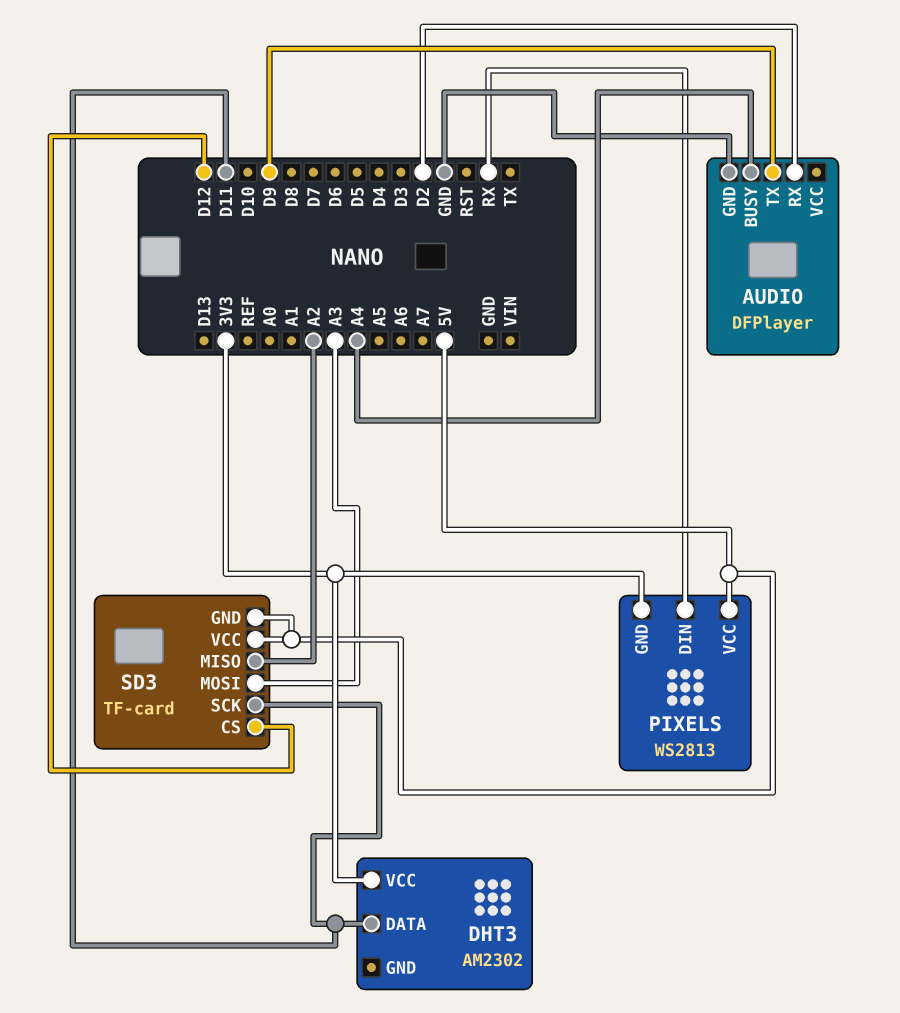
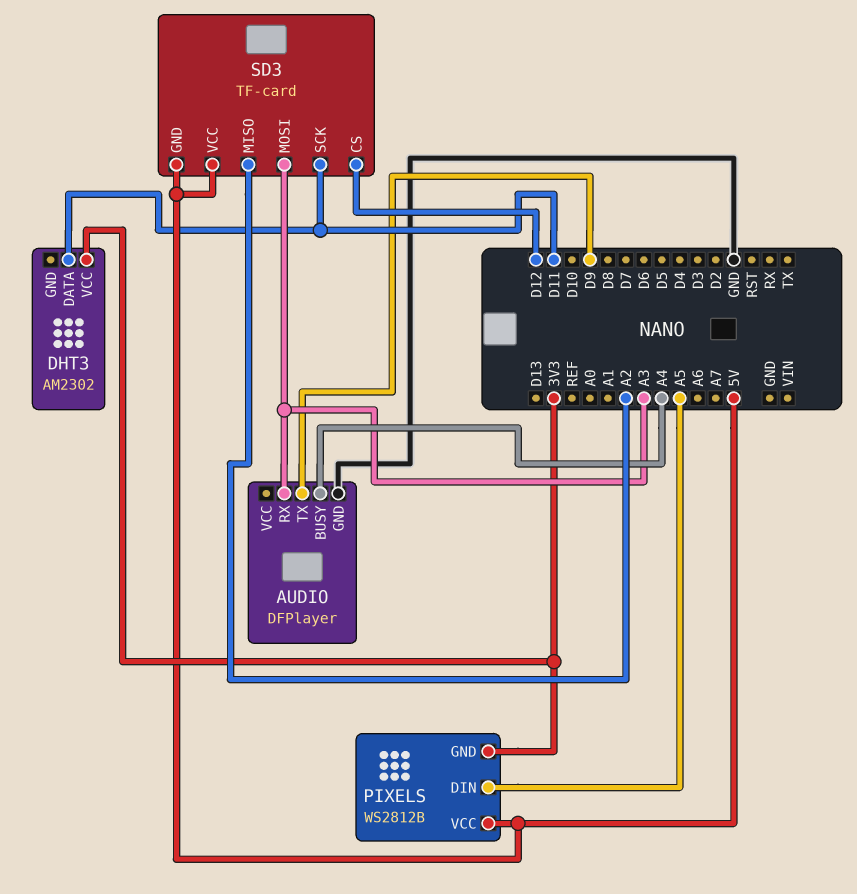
AUDIO pin RX: D2 -> A3
PIXELS: WS2813 -> WS2812B
PIXELS pin DIN: RX -> A5

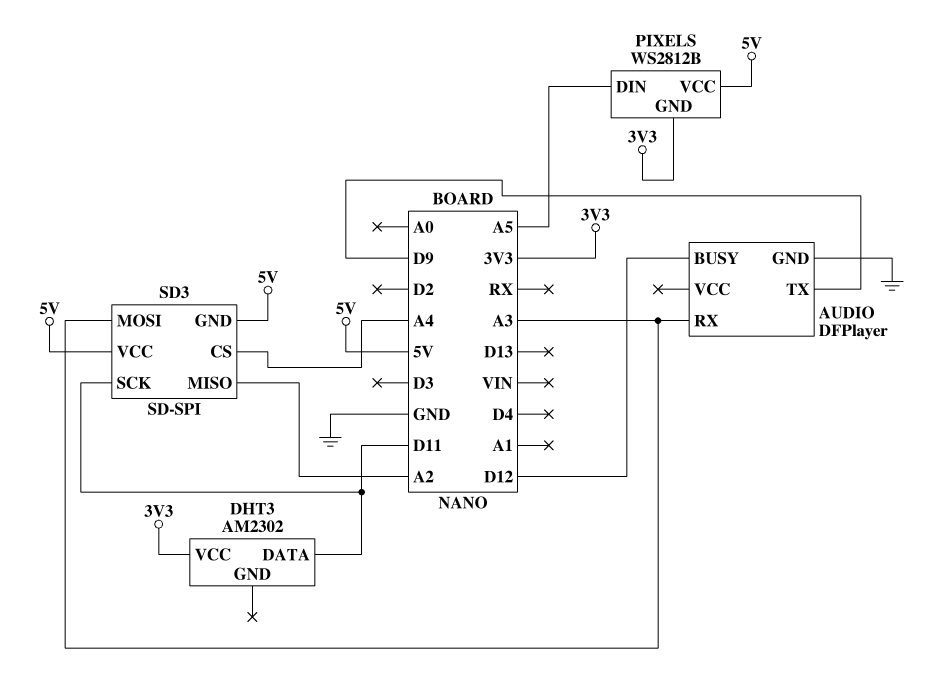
AUDIO pin BUSY: A4 -> D12
SD3: TF-card -> SD-SPI
SD3 pin CS: D12 -> A4

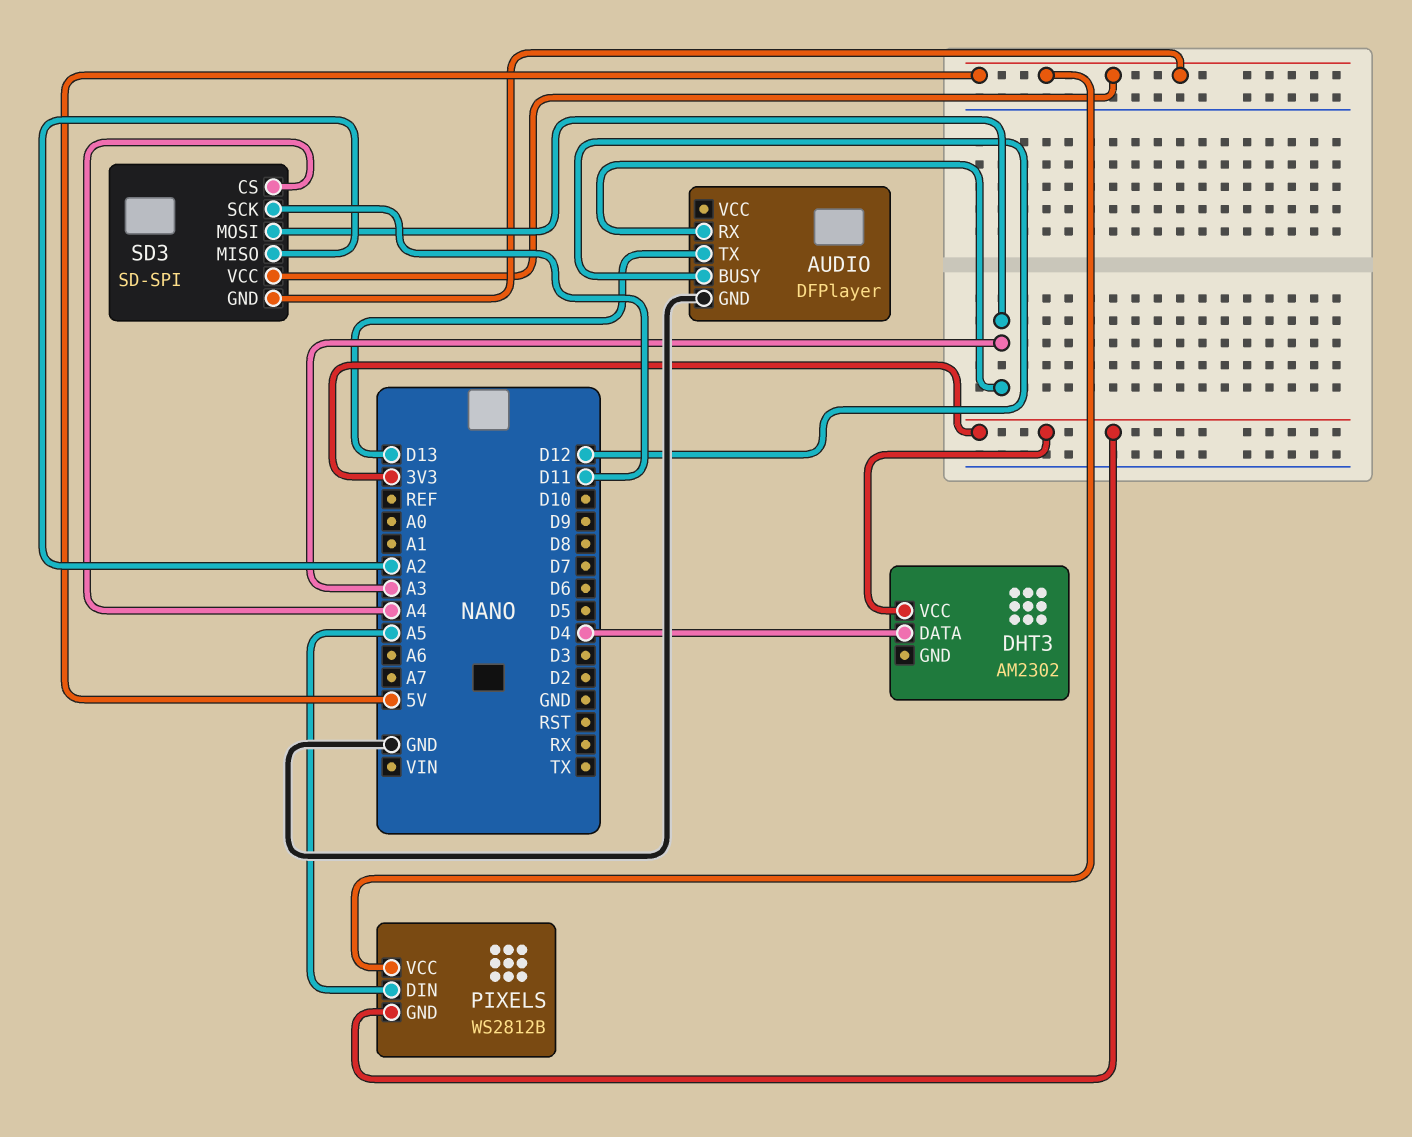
AUDIO pin TX: D9 -> D13
DHT3 pin DATA: D11 -> D4

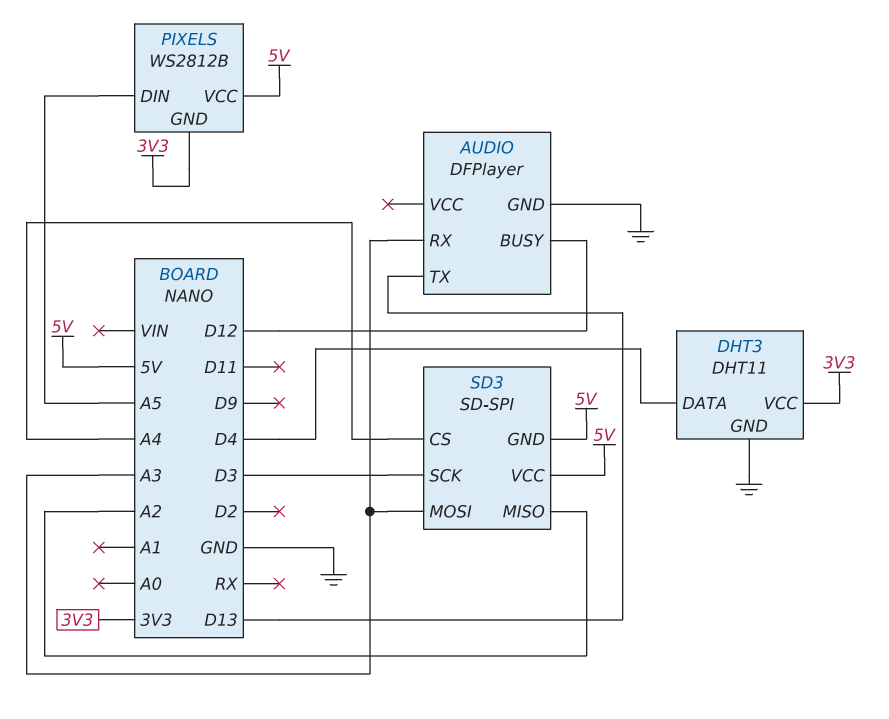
DHT3: AM2302 -> DHT11
DHT3 pin GND: none -> GND
SD3 pin SCK: D11 -> D3

